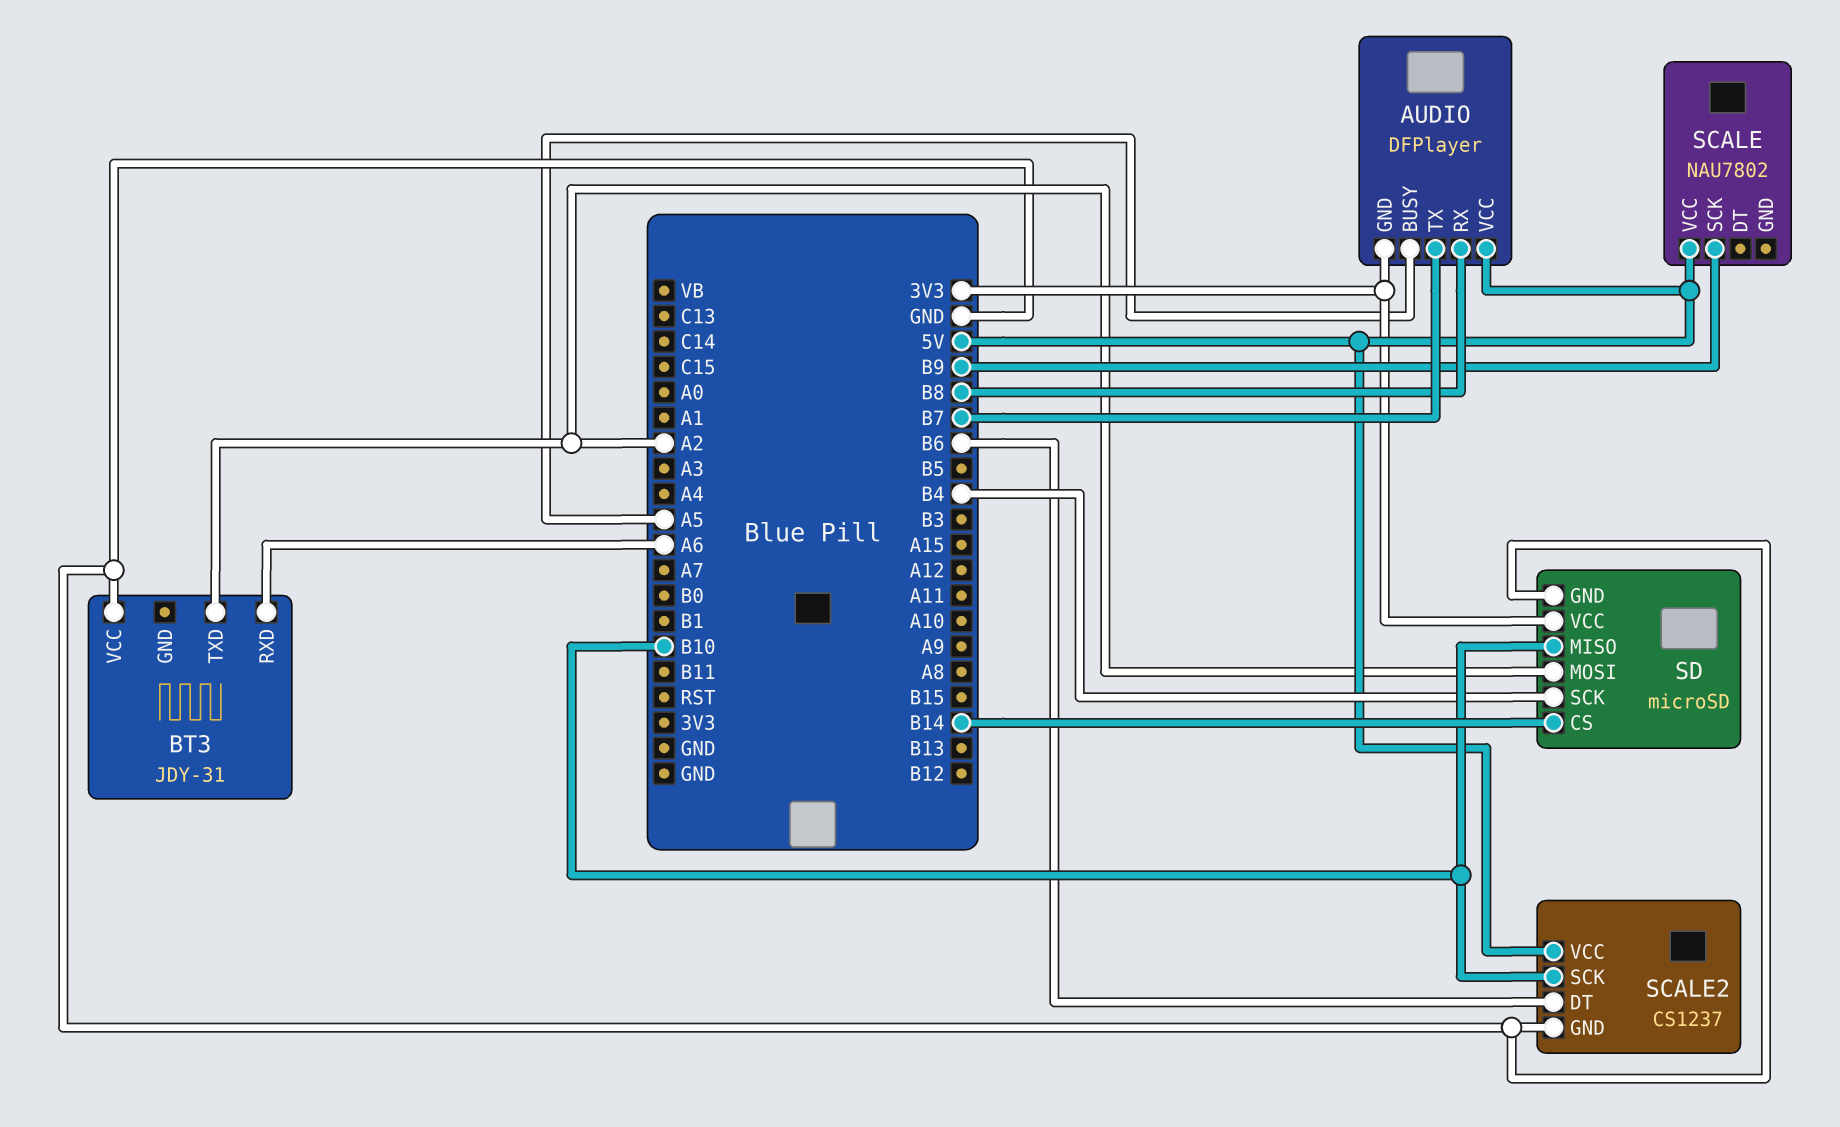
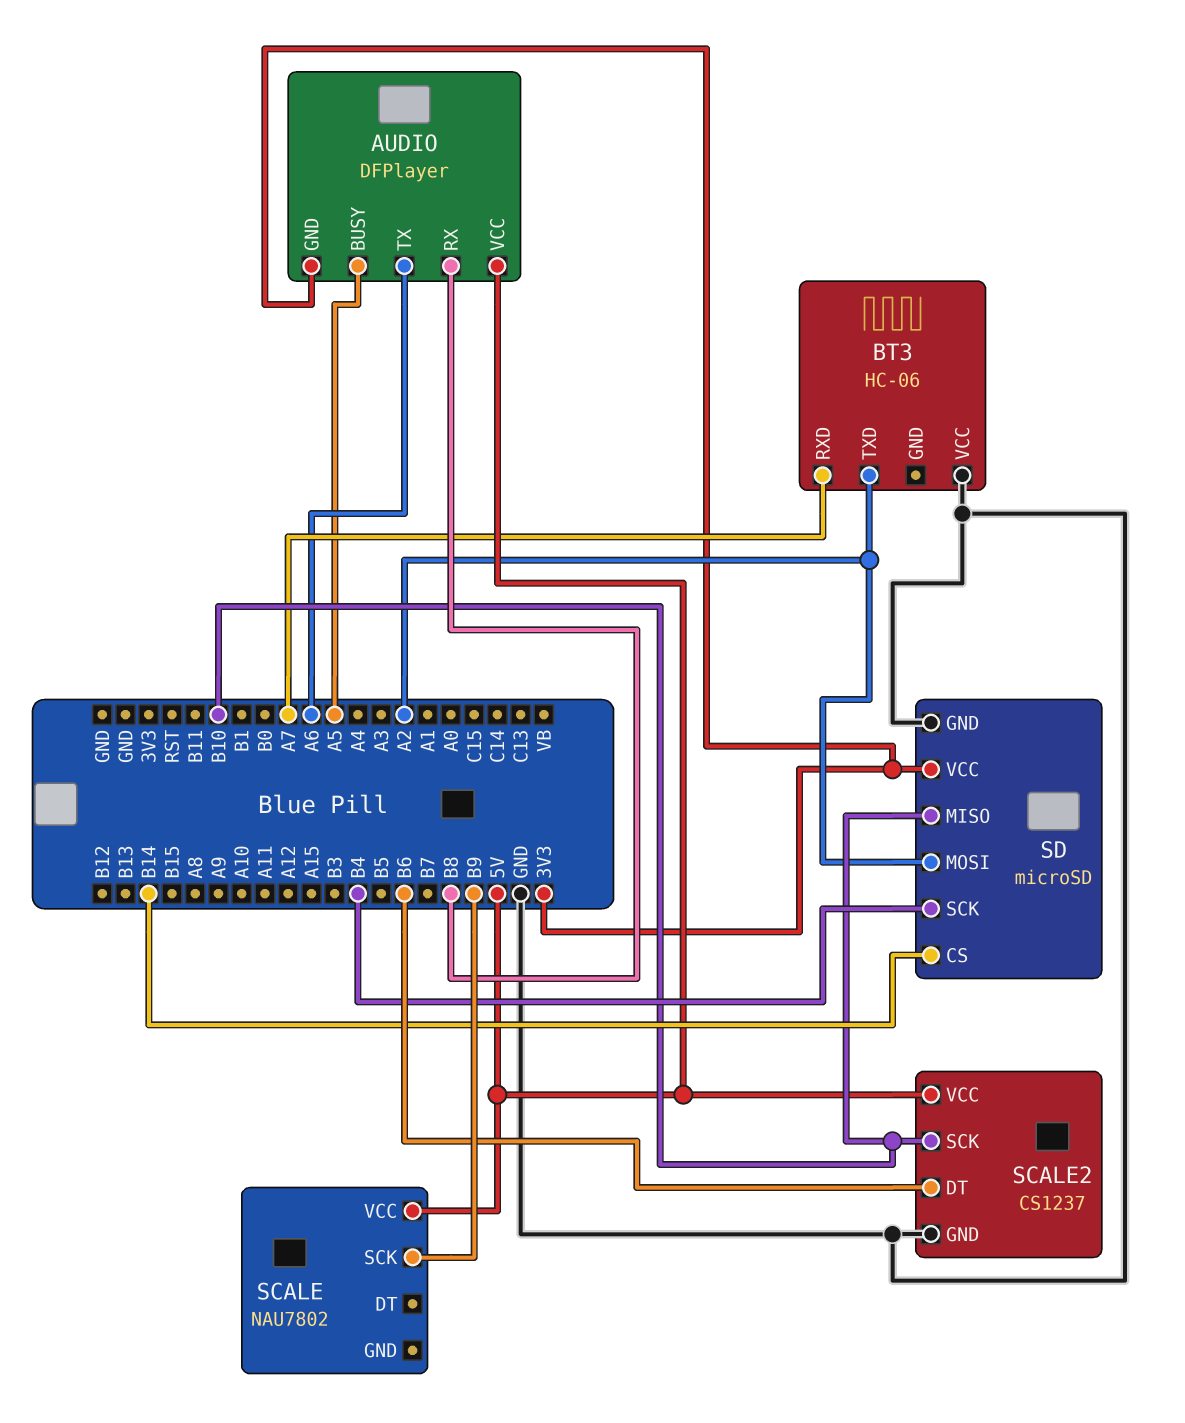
AUDIO pin TX: B7 -> A6
BT3: JDY-31 -> HC-06
BT3 pin RXD: A6 -> A7

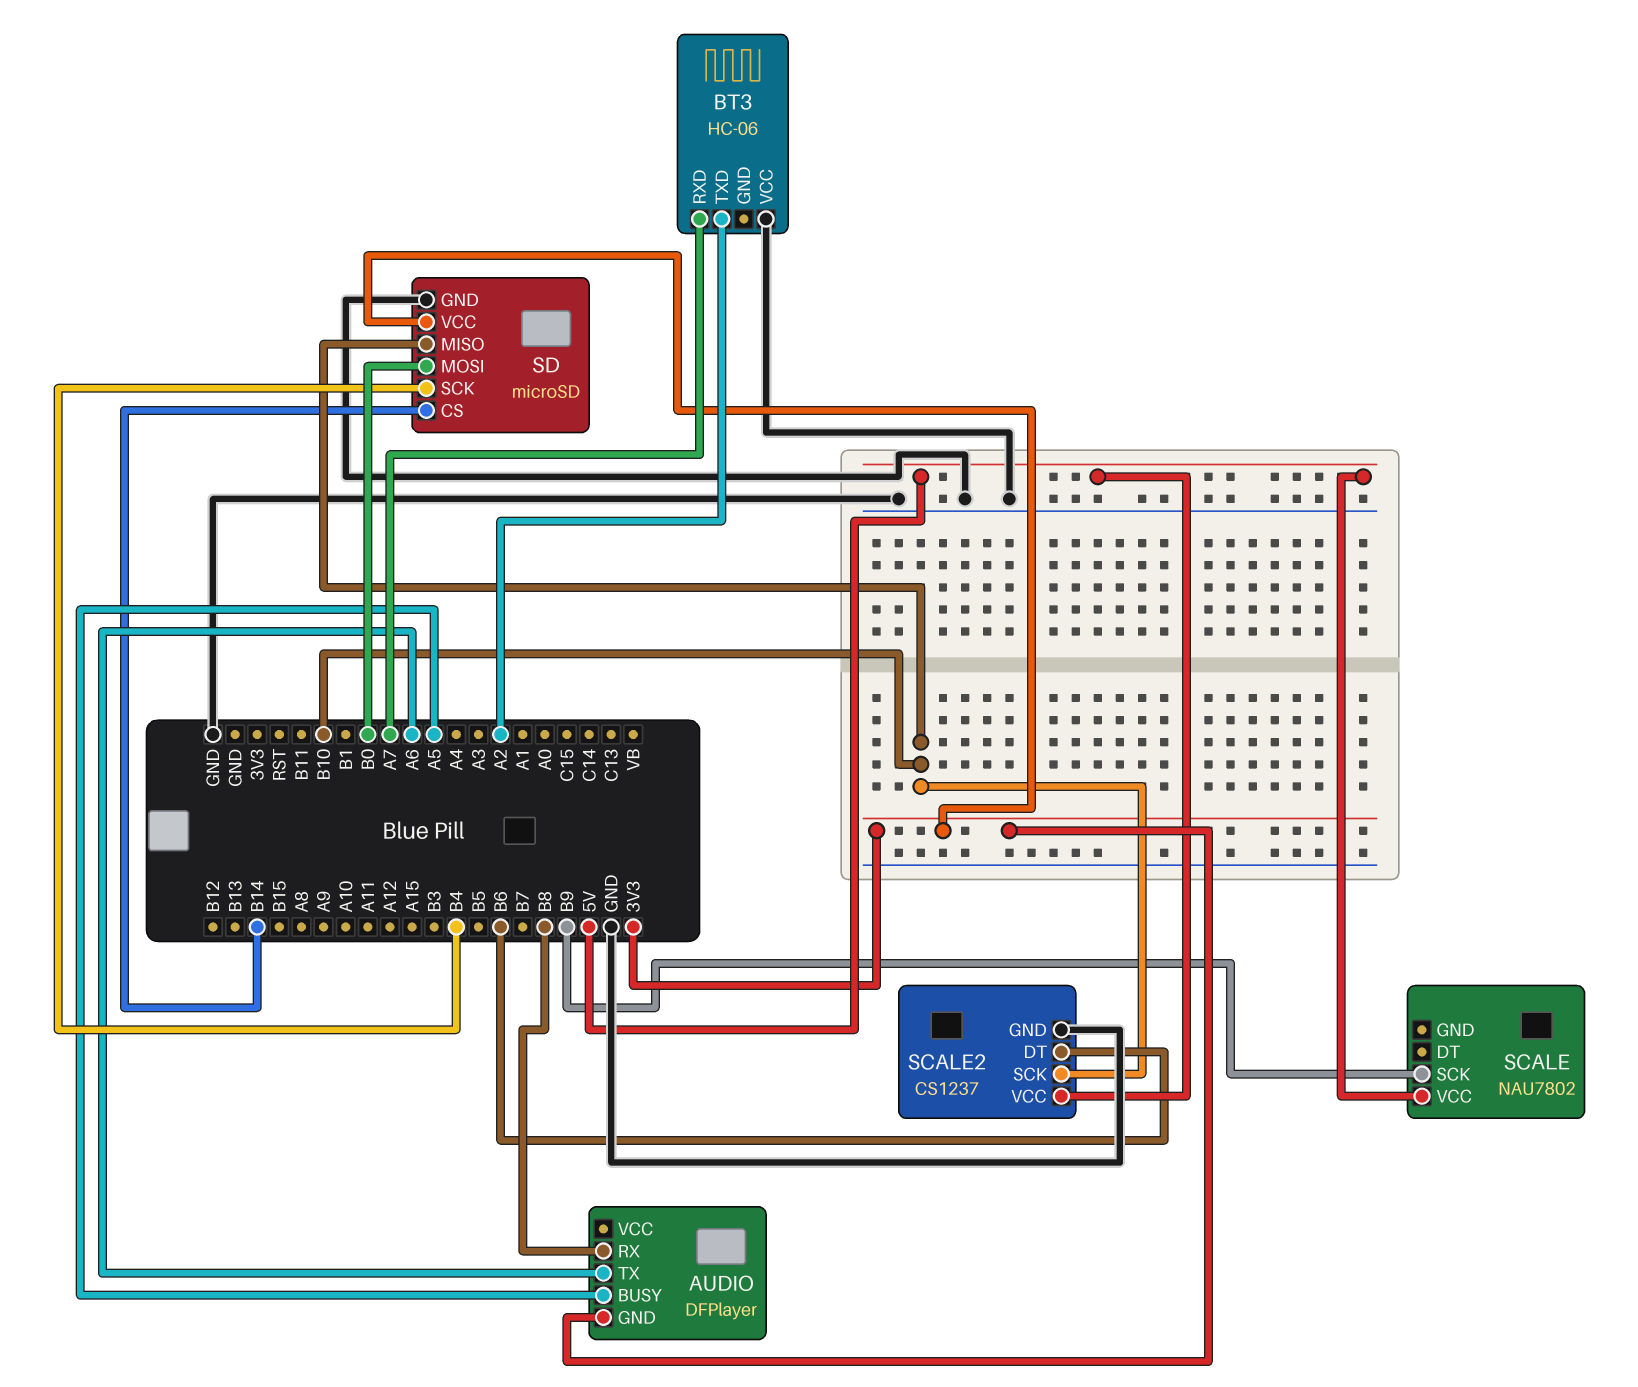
AUDIO pin VCC: 5V -> none
SD pin MOSI: A2 -> B0

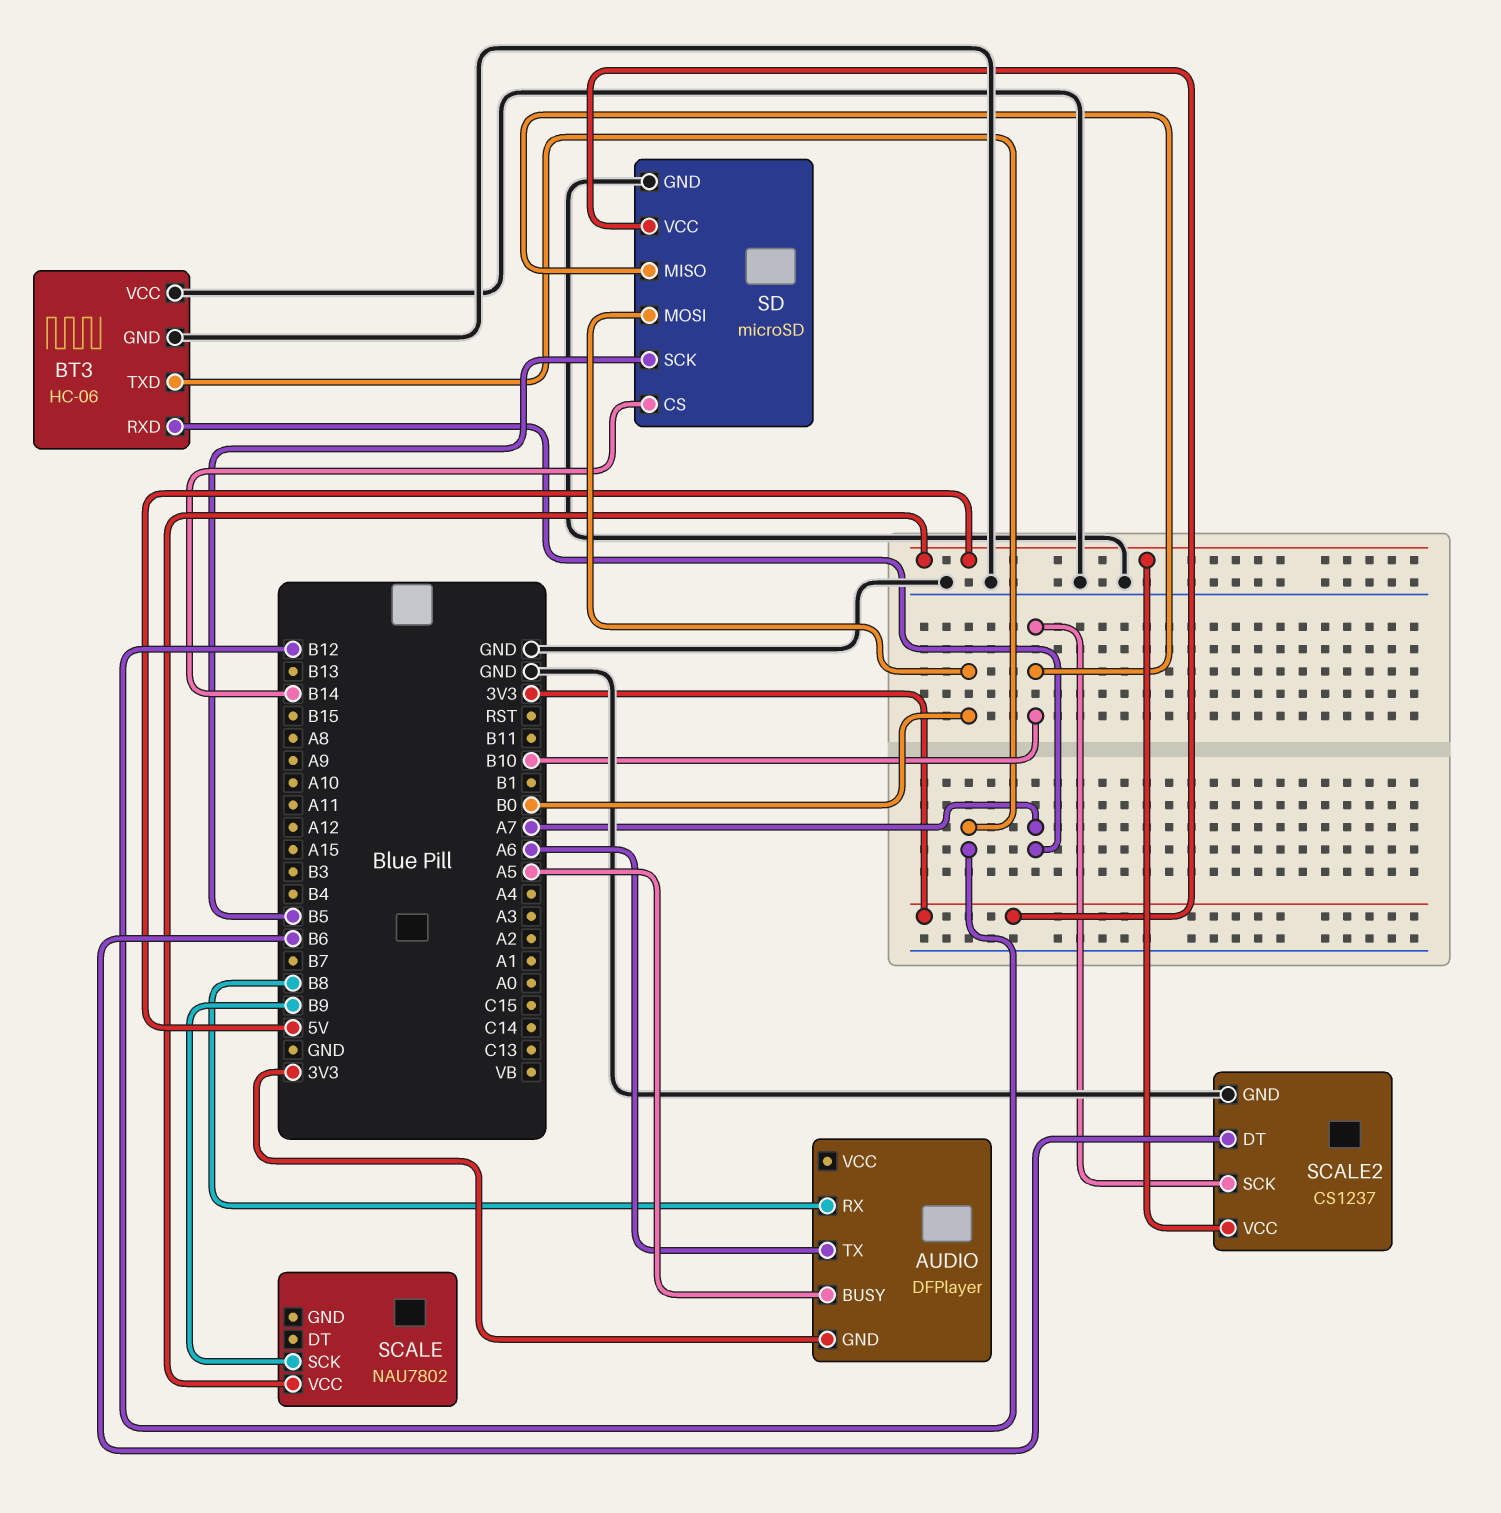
BT3 pin GND: none -> GND
BT3 pin TXD: A2 -> B12
SD pin SCK: B4 -> B5

